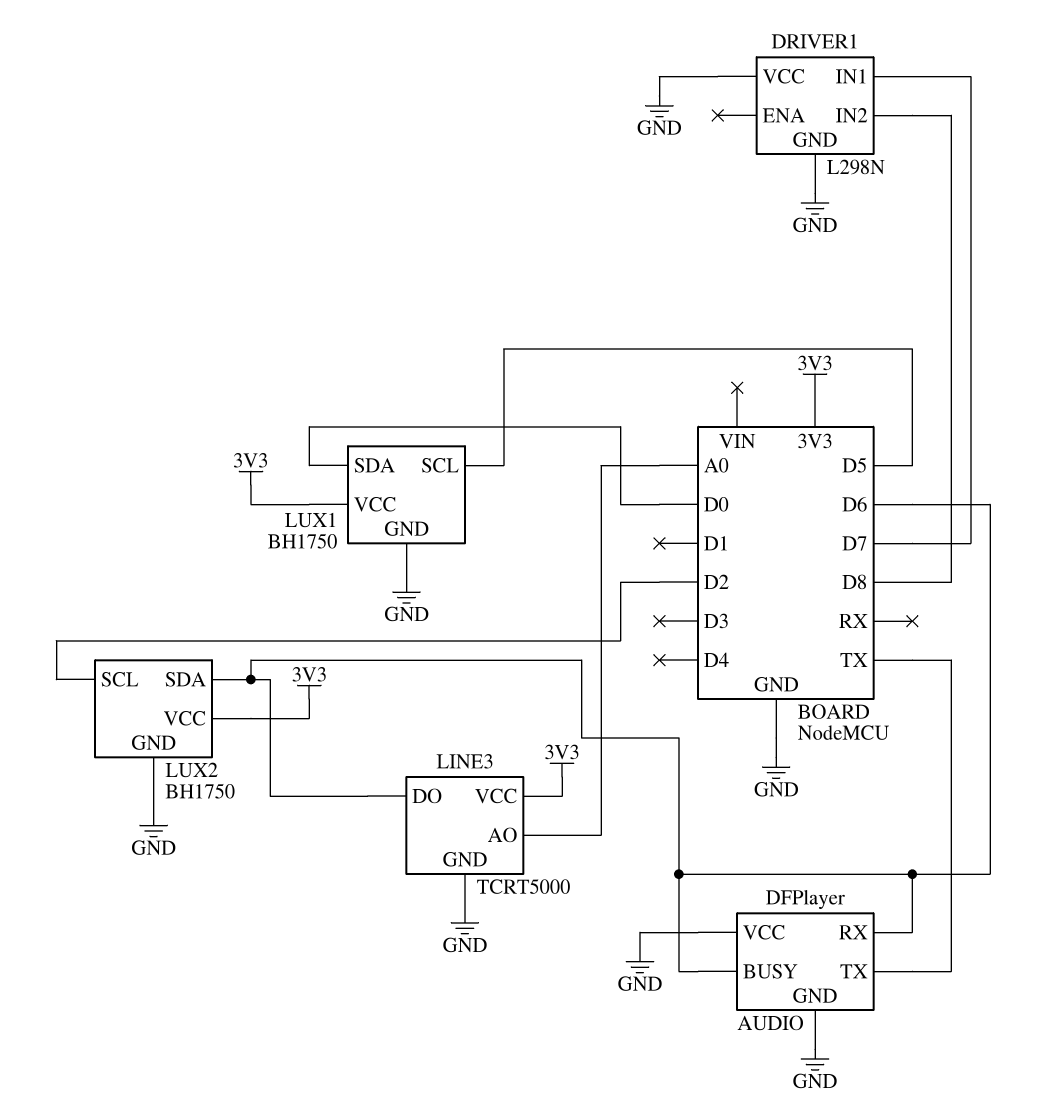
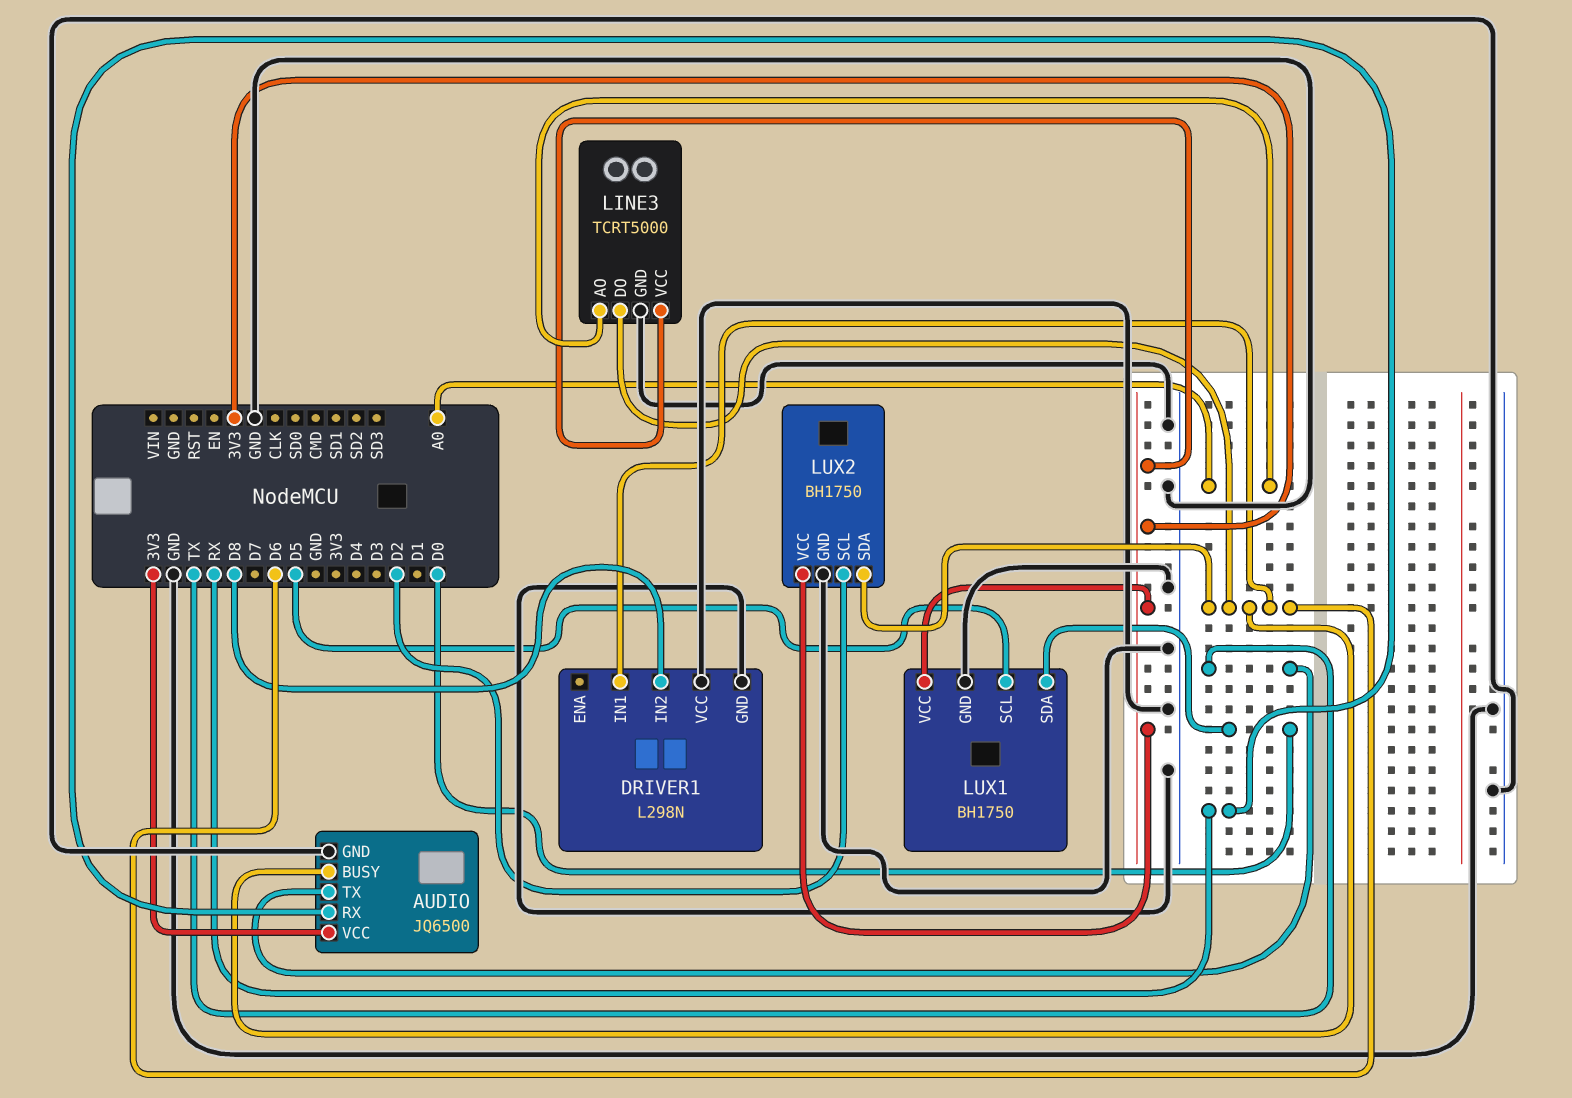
AUDIO: DFPlayer -> JQ6500
AUDIO pin RX: D6 -> RX
AUDIO pin VCC: GND -> 3V3
DRIVER1 pin IN1: D7 -> D6

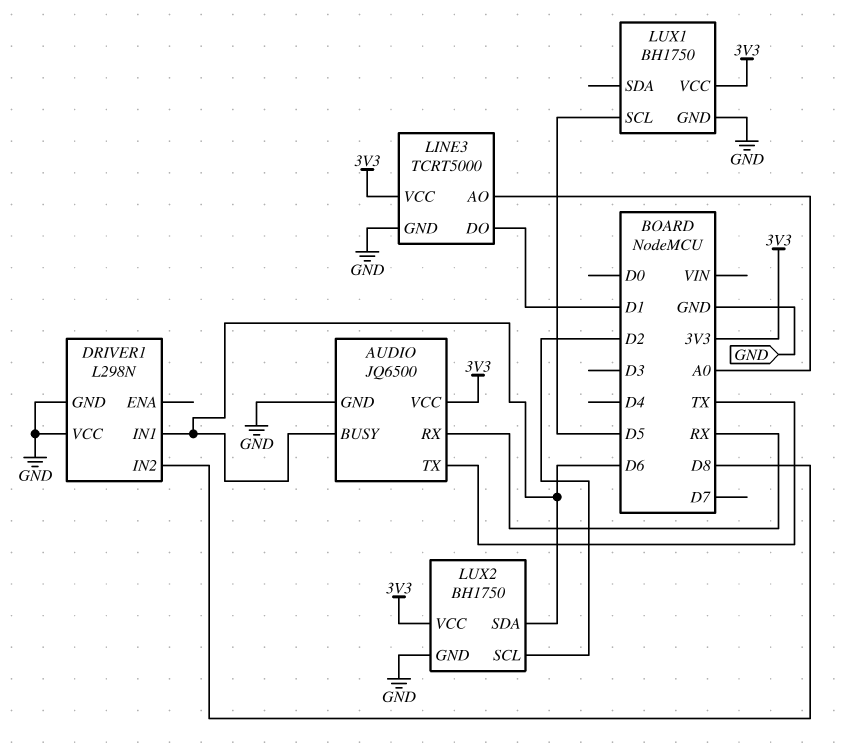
LINE3 pin DO: D6 -> D1
LUX1 pin SDA: D0 -> none

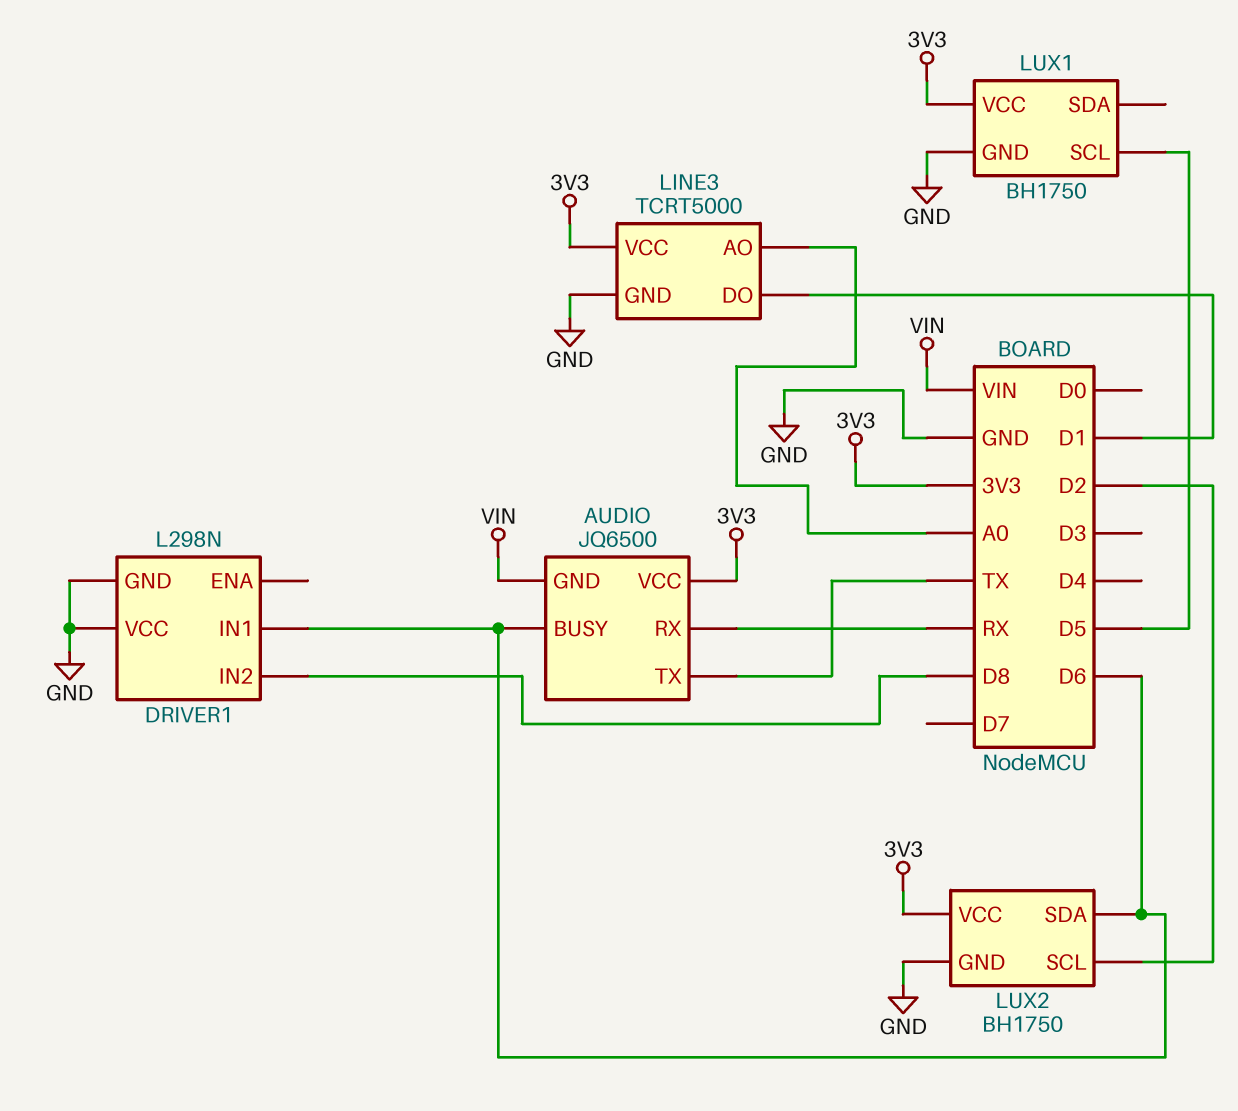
AUDIO pin GND: GND -> VIN

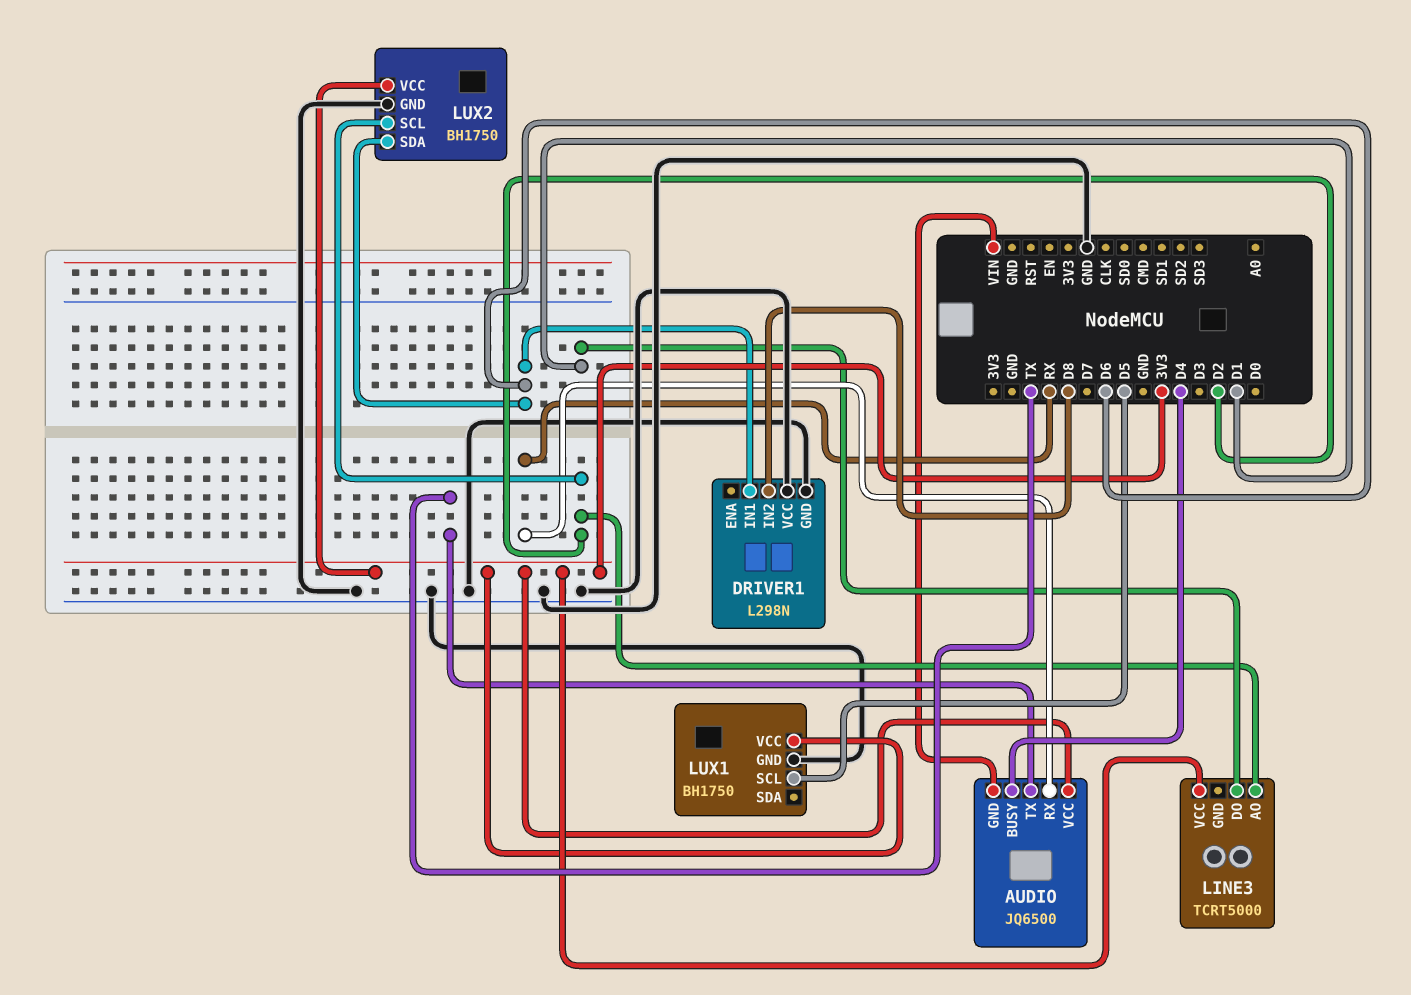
AUDIO pin BUSY: D6 -> D4
LINE3 pin AO: A0 -> D2
LINE3 pin GND: GND -> none

